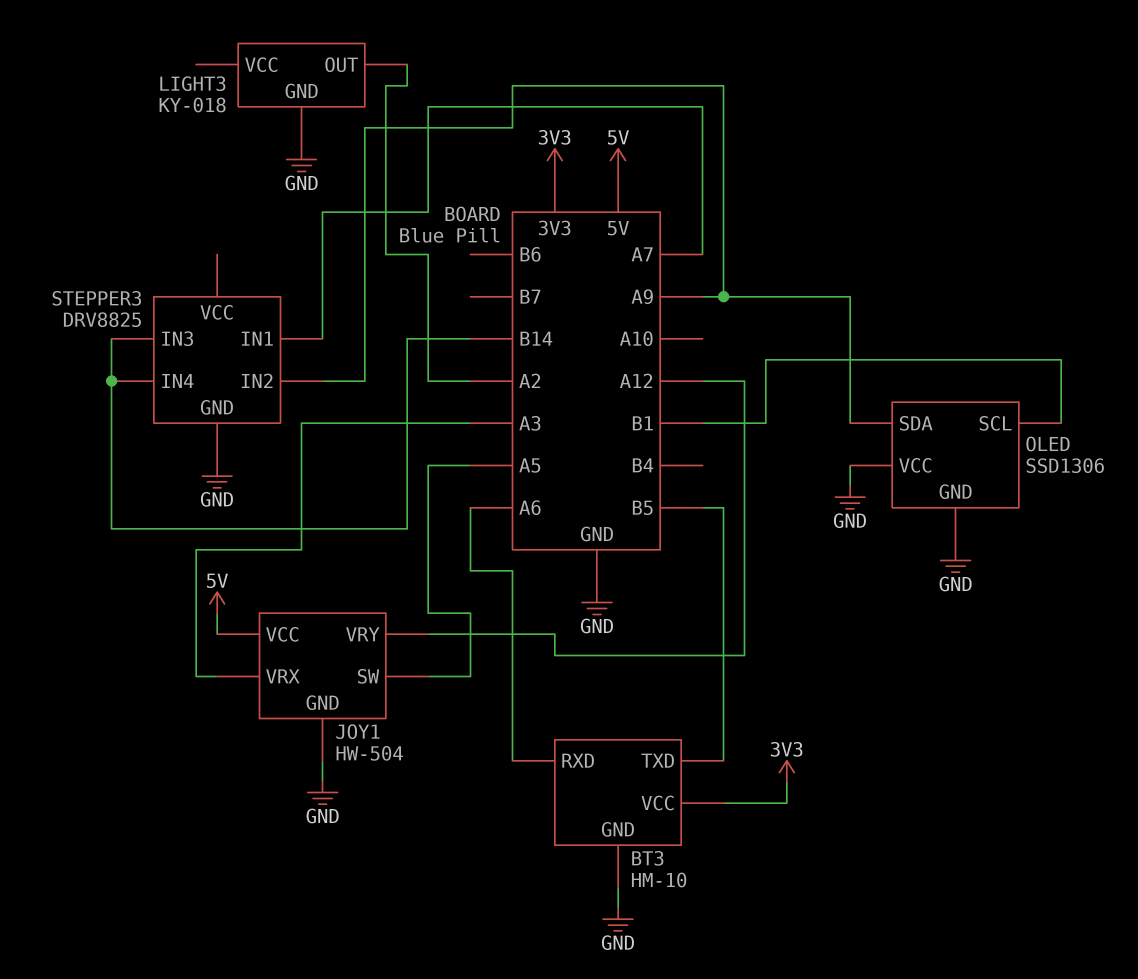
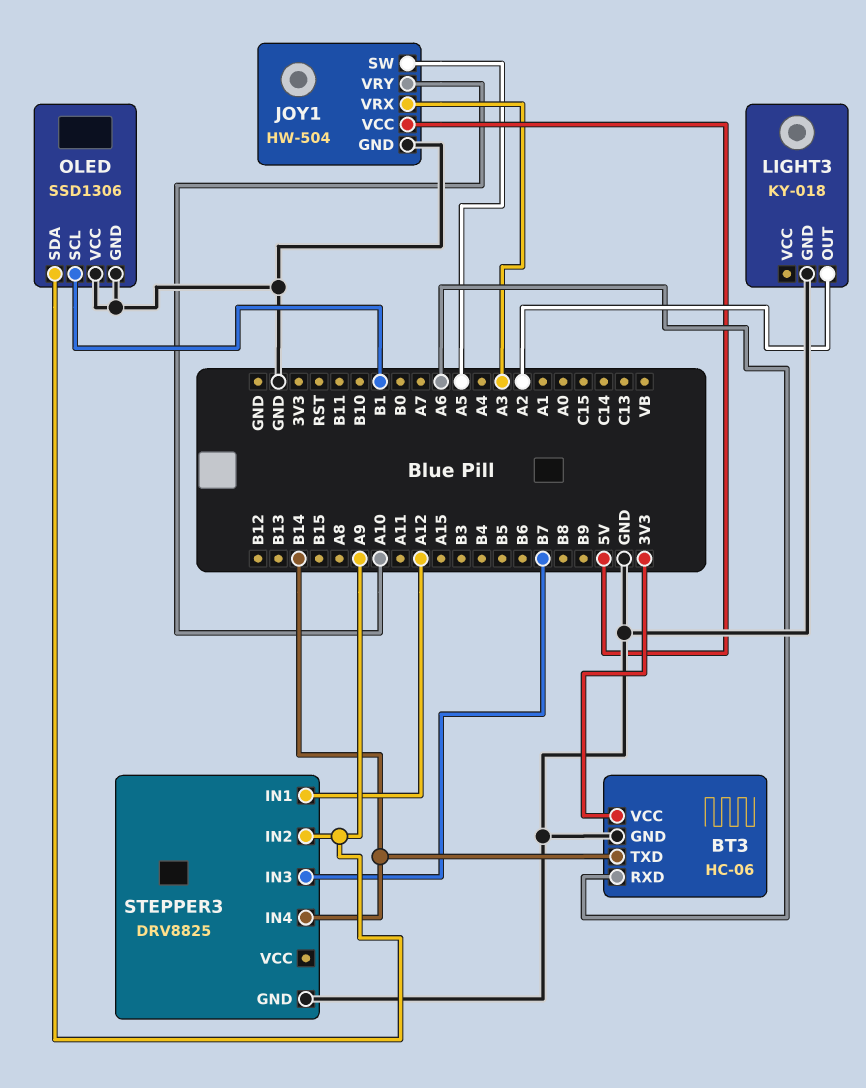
BT3: HM-10 -> HC-06
BT3 pin TXD: B5 -> B14
JOY1 pin VRY: A12 -> A10
STEPPER3 pin IN1: A7 -> A12
STEPPER3 pin IN3: B14 -> B7

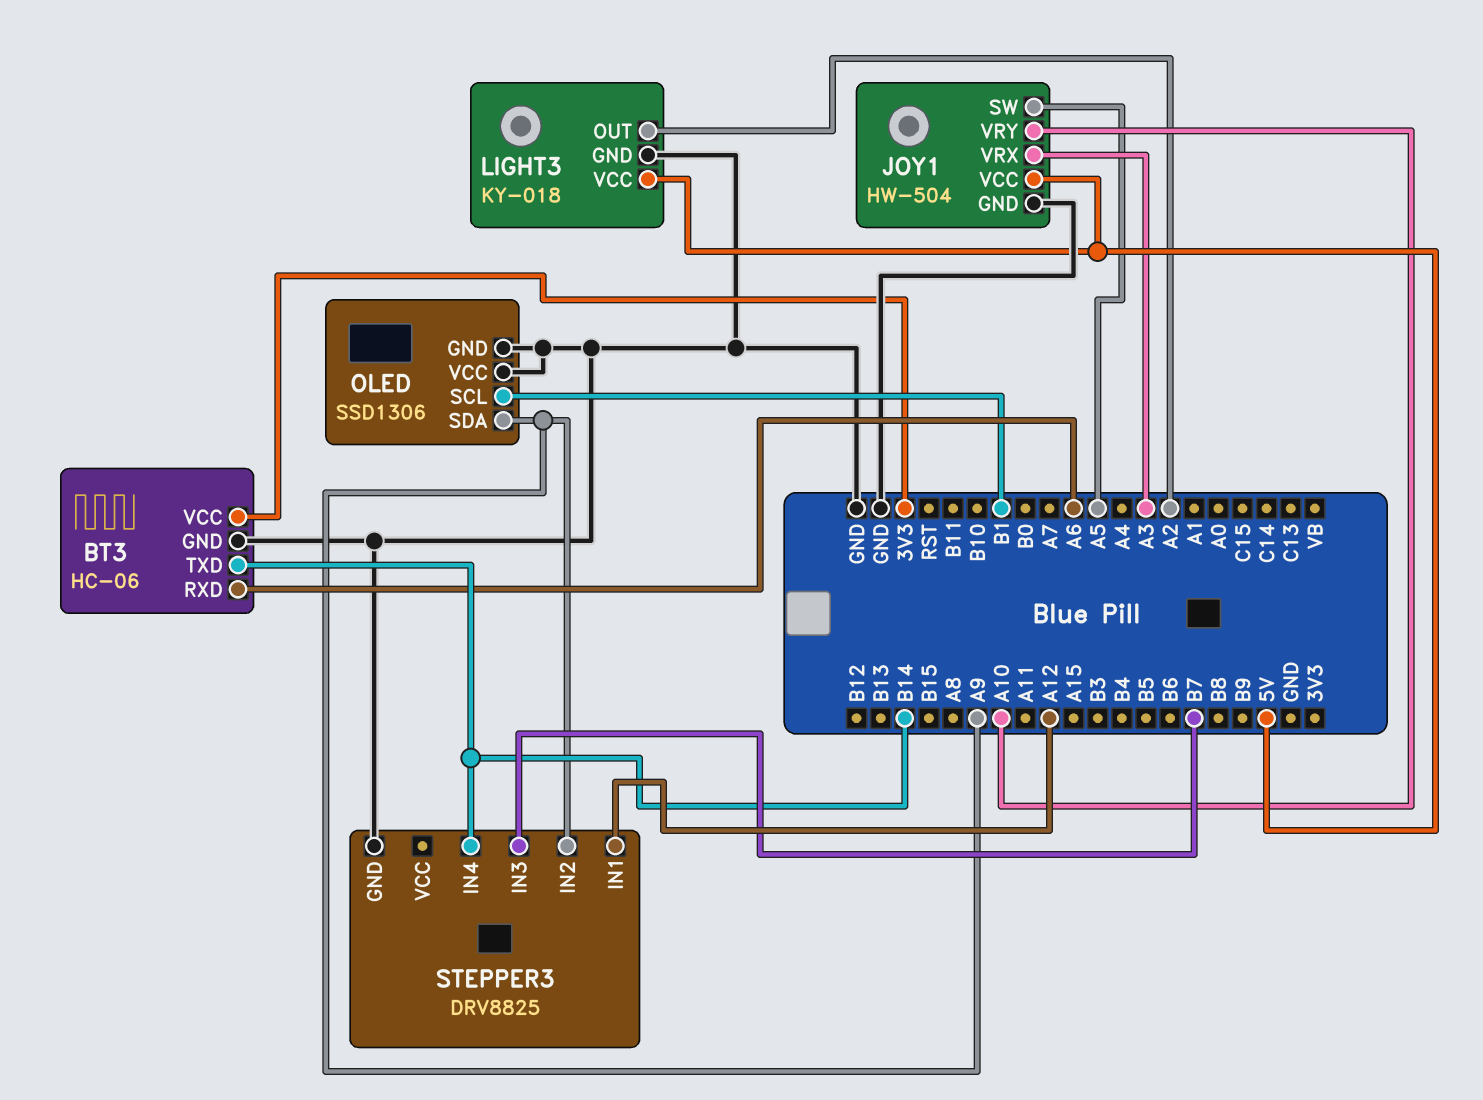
LIGHT3 pin VCC: none -> 5V

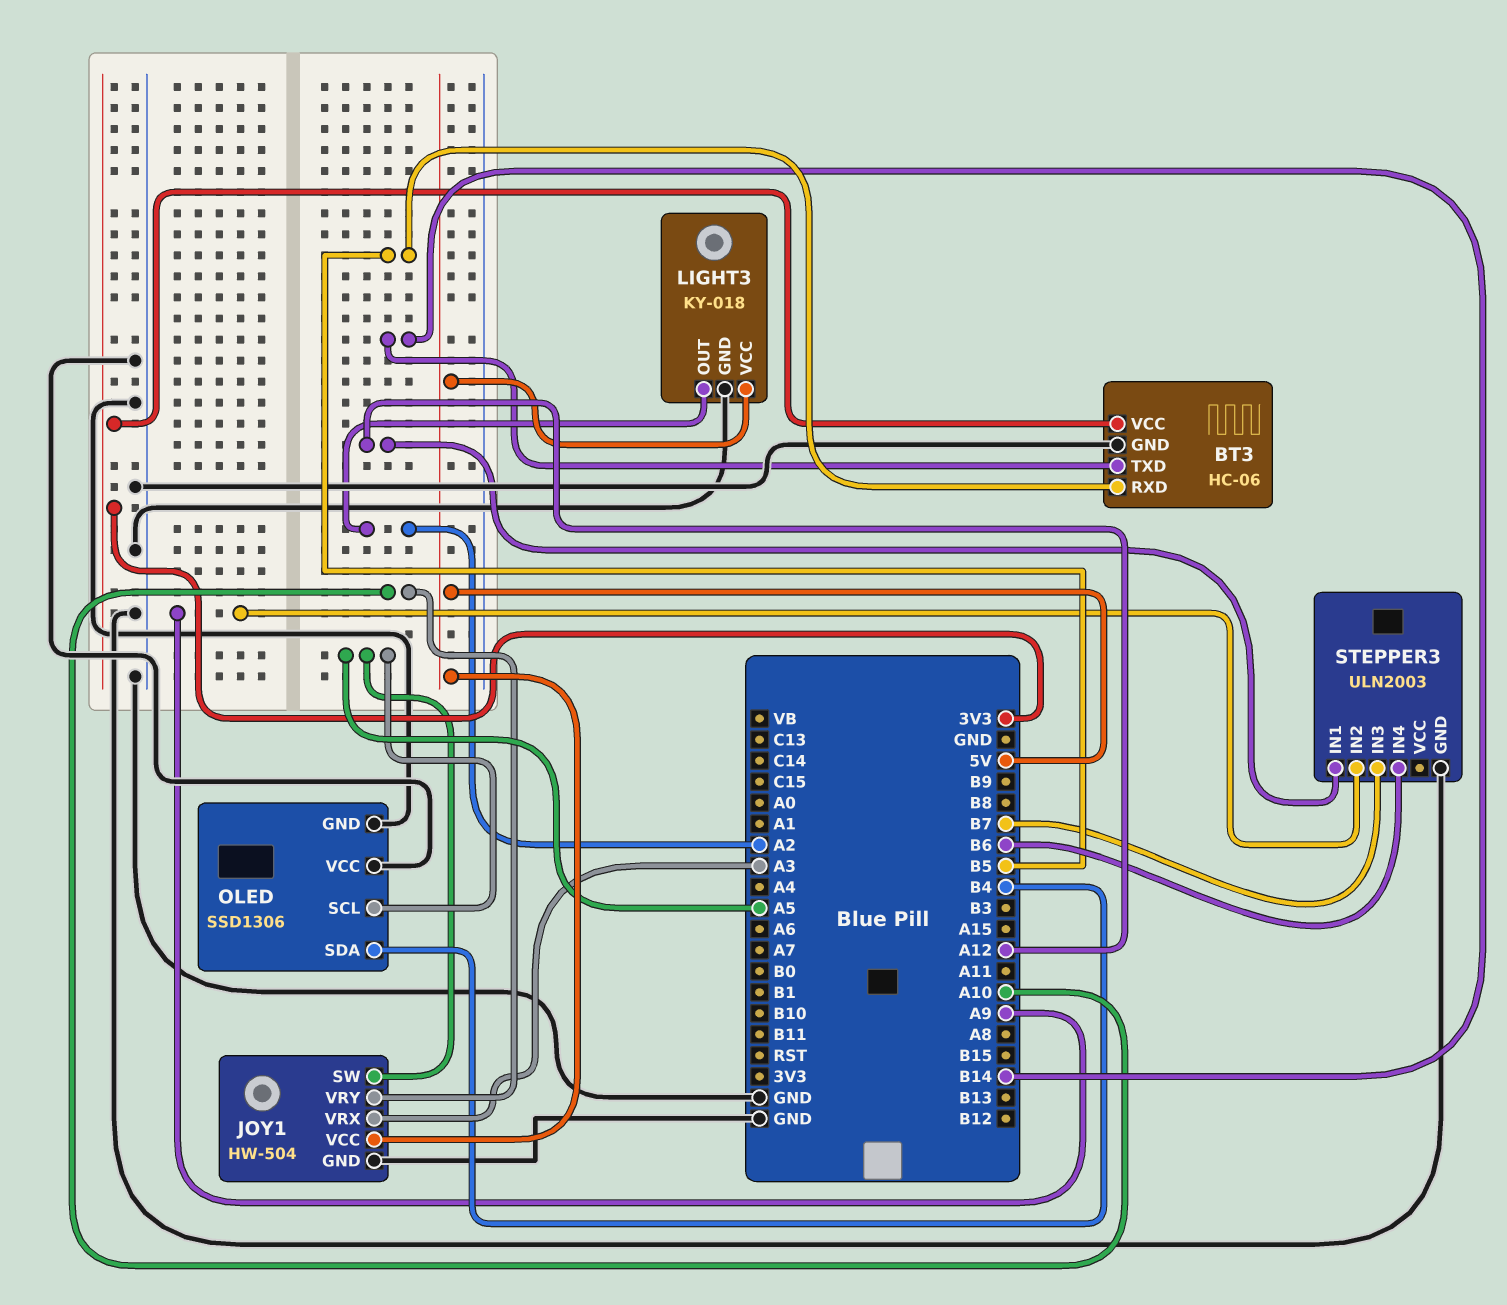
BT3 pin RXD: A6 -> B5
OLED pin SCL: B1 -> A5
OLED pin SDA: A9 -> B4
STEPPER3: DRV8825 -> ULN2003
STEPPER3 pin IN4: B14 -> B6

